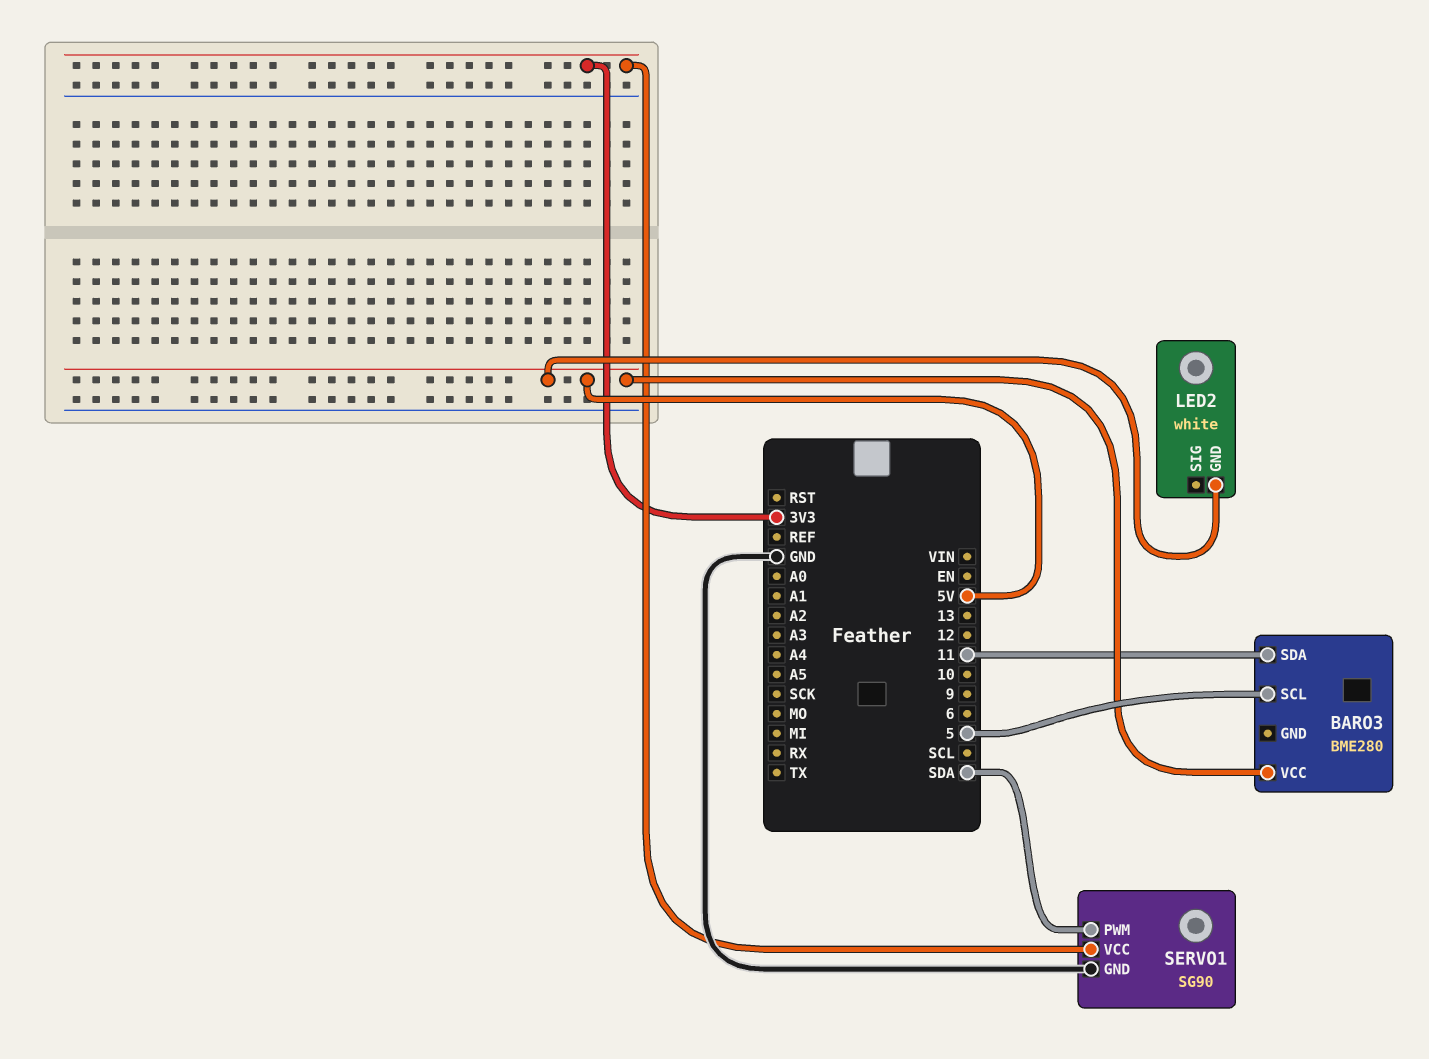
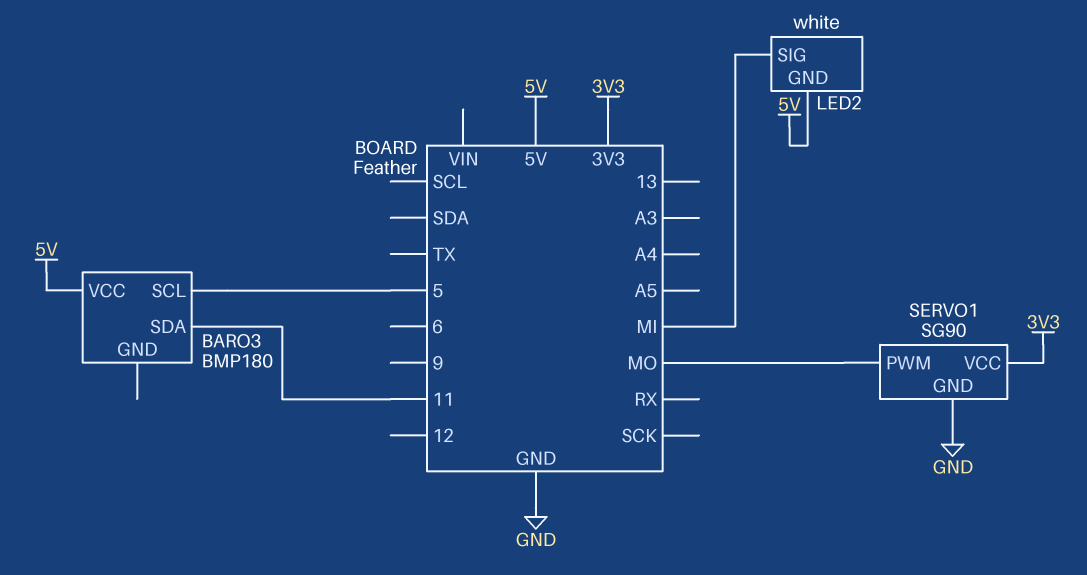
BARO3: BME280 -> BMP180
LED2 pin SIG: none -> MI
SERVO1 pin PWM: SDA -> MO

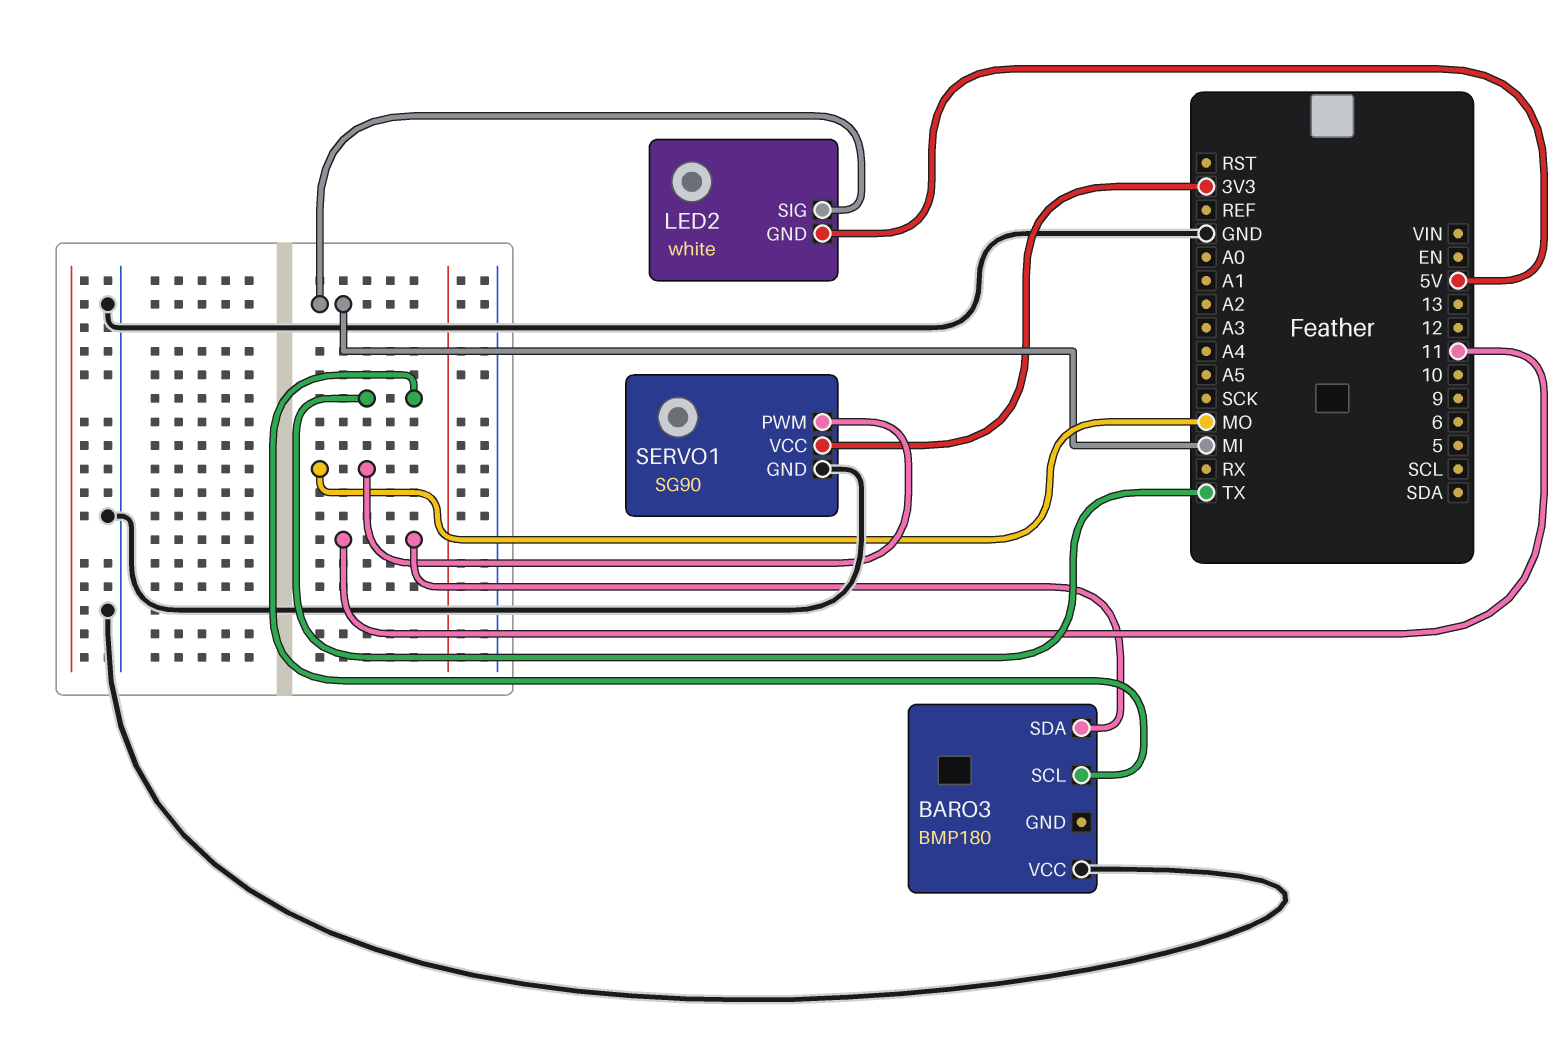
BARO3 pin SCL: 5 -> TX
BARO3 pin VCC: 5V -> GND

